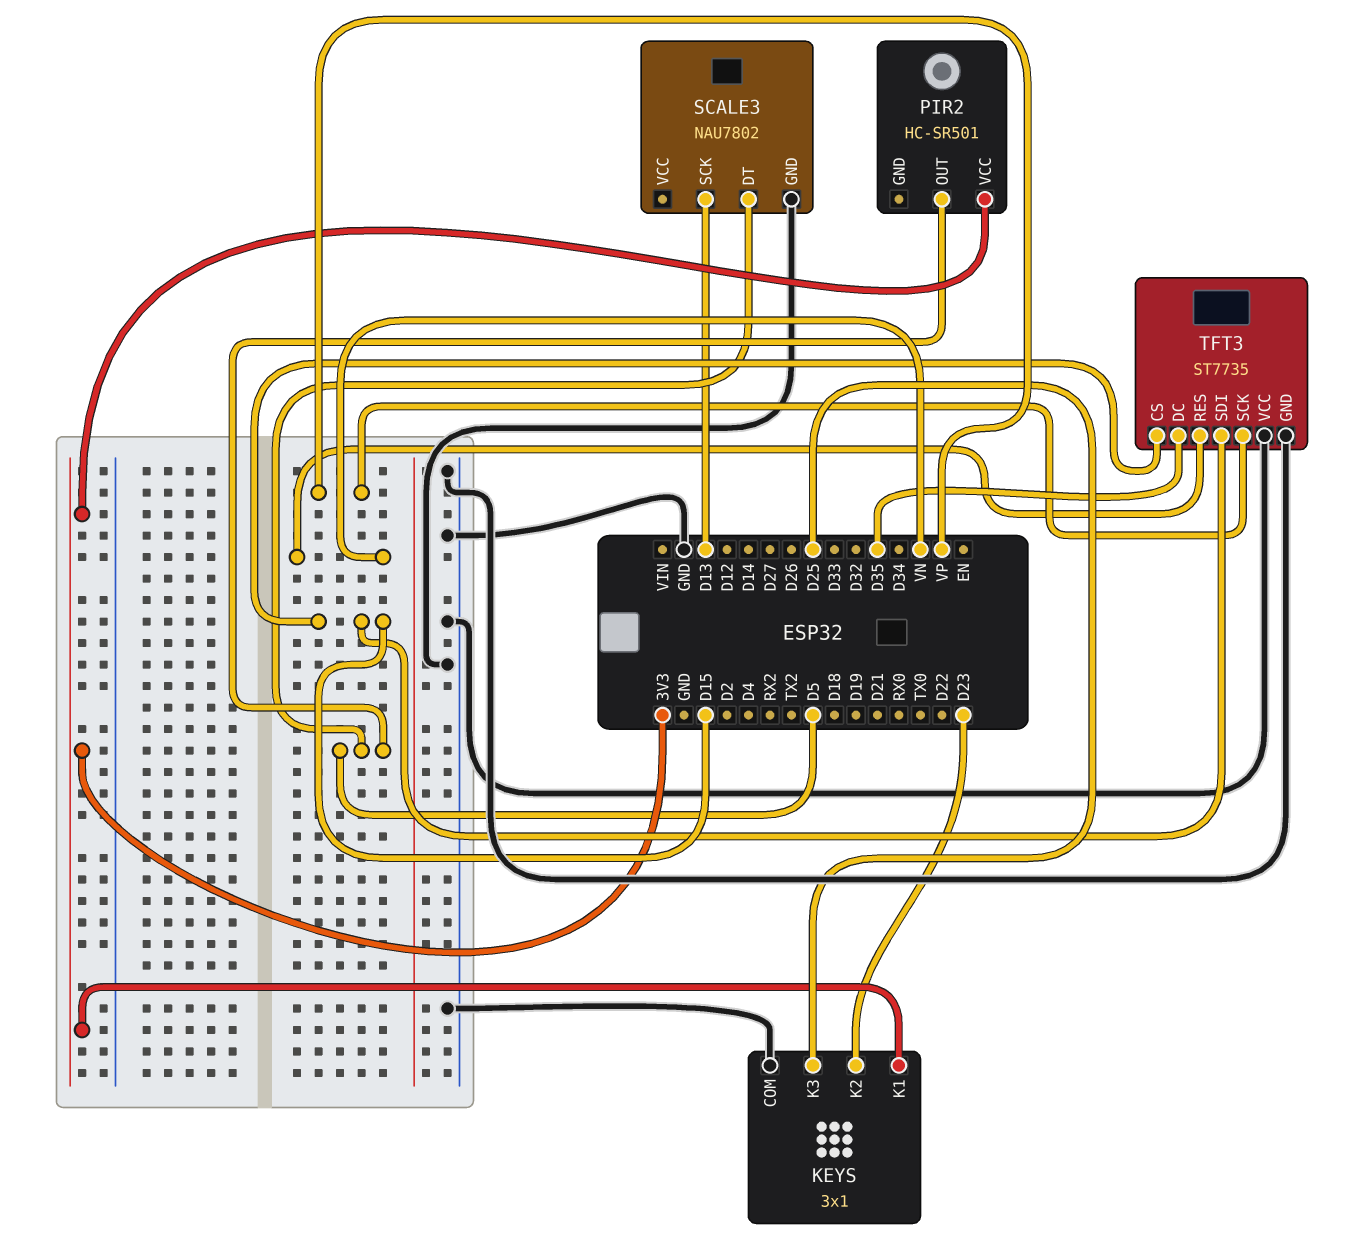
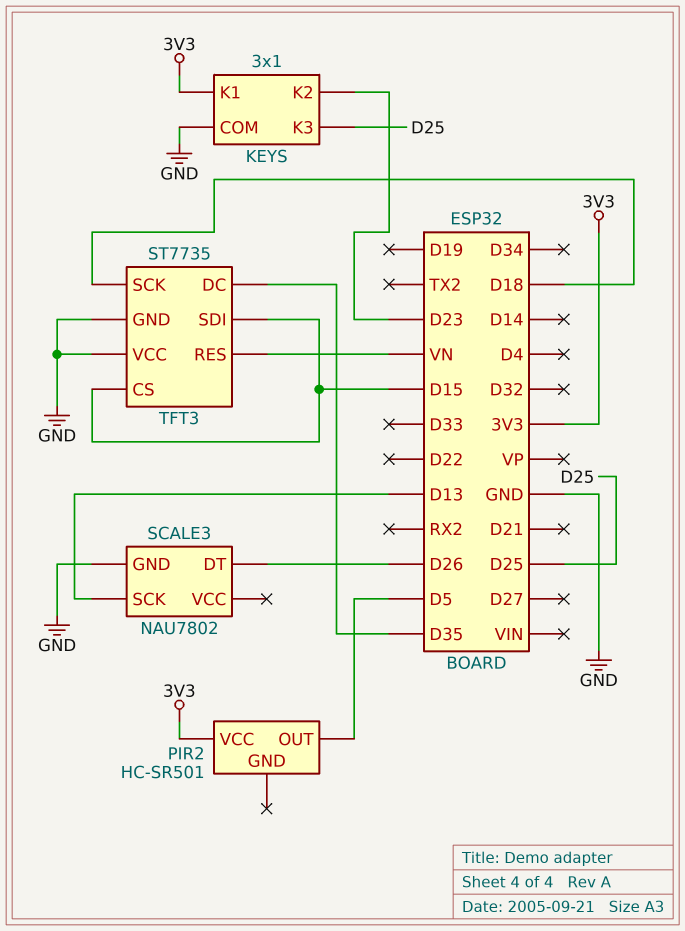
SCALE3 pin DT: D5 -> D26
TFT3 pin SCK: VP -> D18

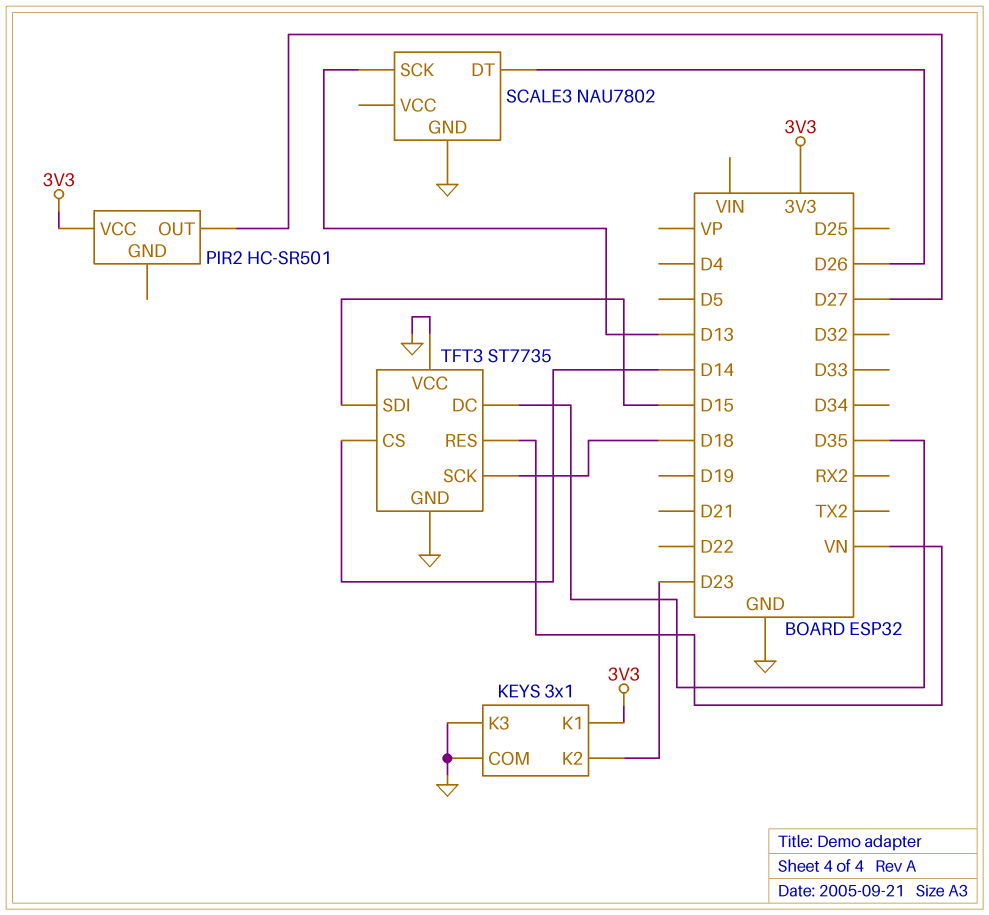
KEYS pin K3: D25 -> GND
PIR2 pin OUT: D5 -> D27
TFT3 pin CS: D15 -> D14

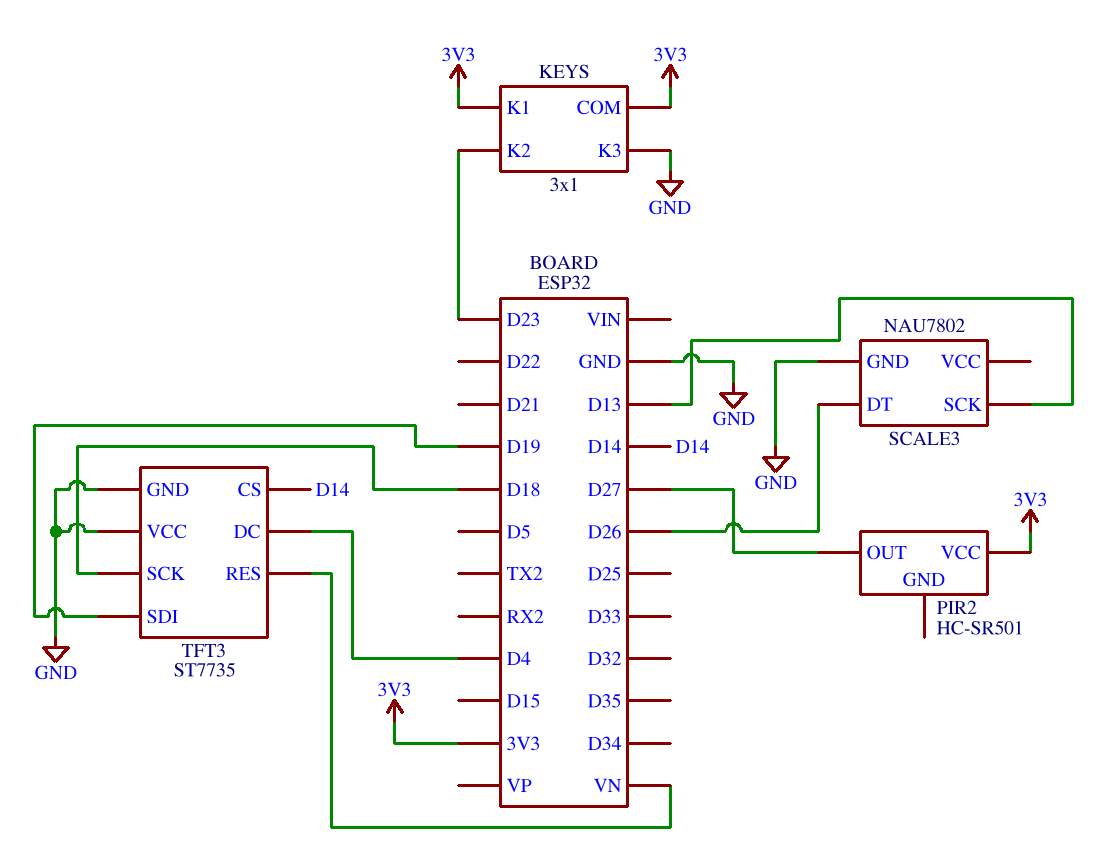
KEYS pin COM: GND -> 3V3
TFT3 pin DC: D35 -> D4
TFT3 pin SDI: D15 -> D19

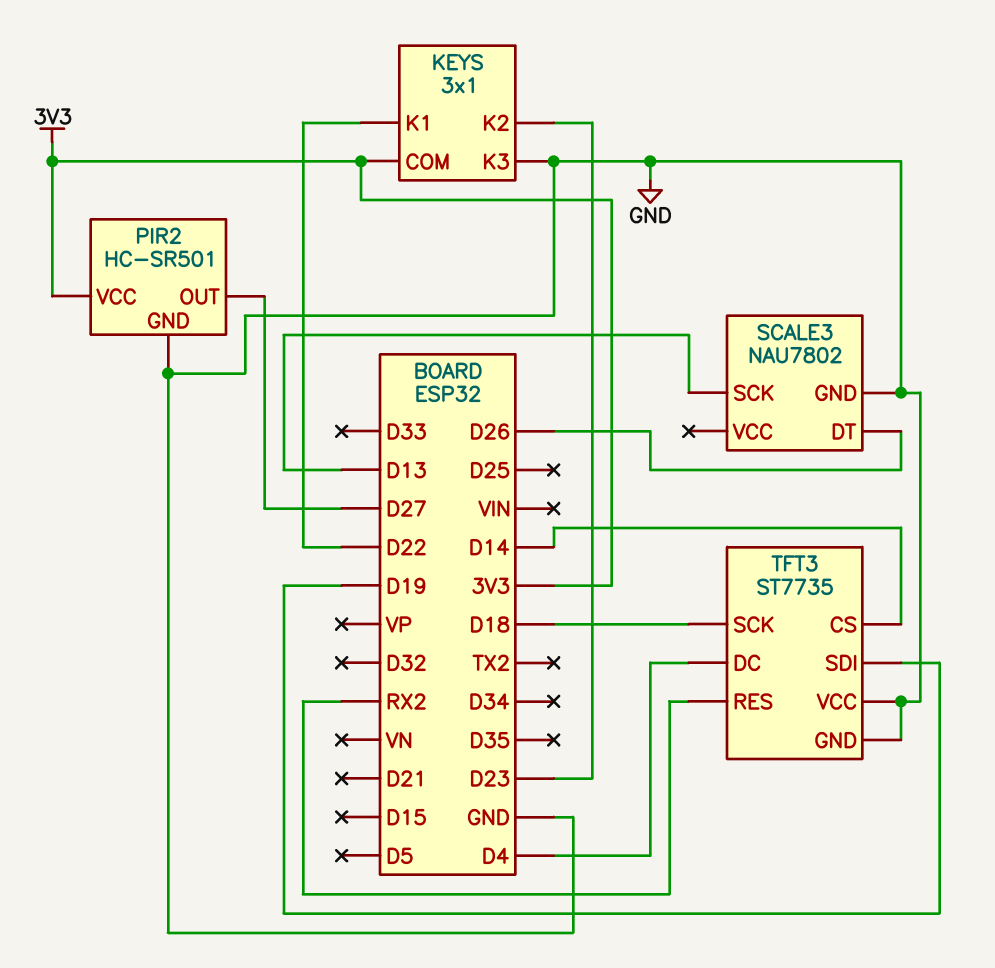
KEYS pin K1: 3V3 -> D22
PIR2 pin GND: none -> GND
TFT3 pin RES: VN -> RX2

